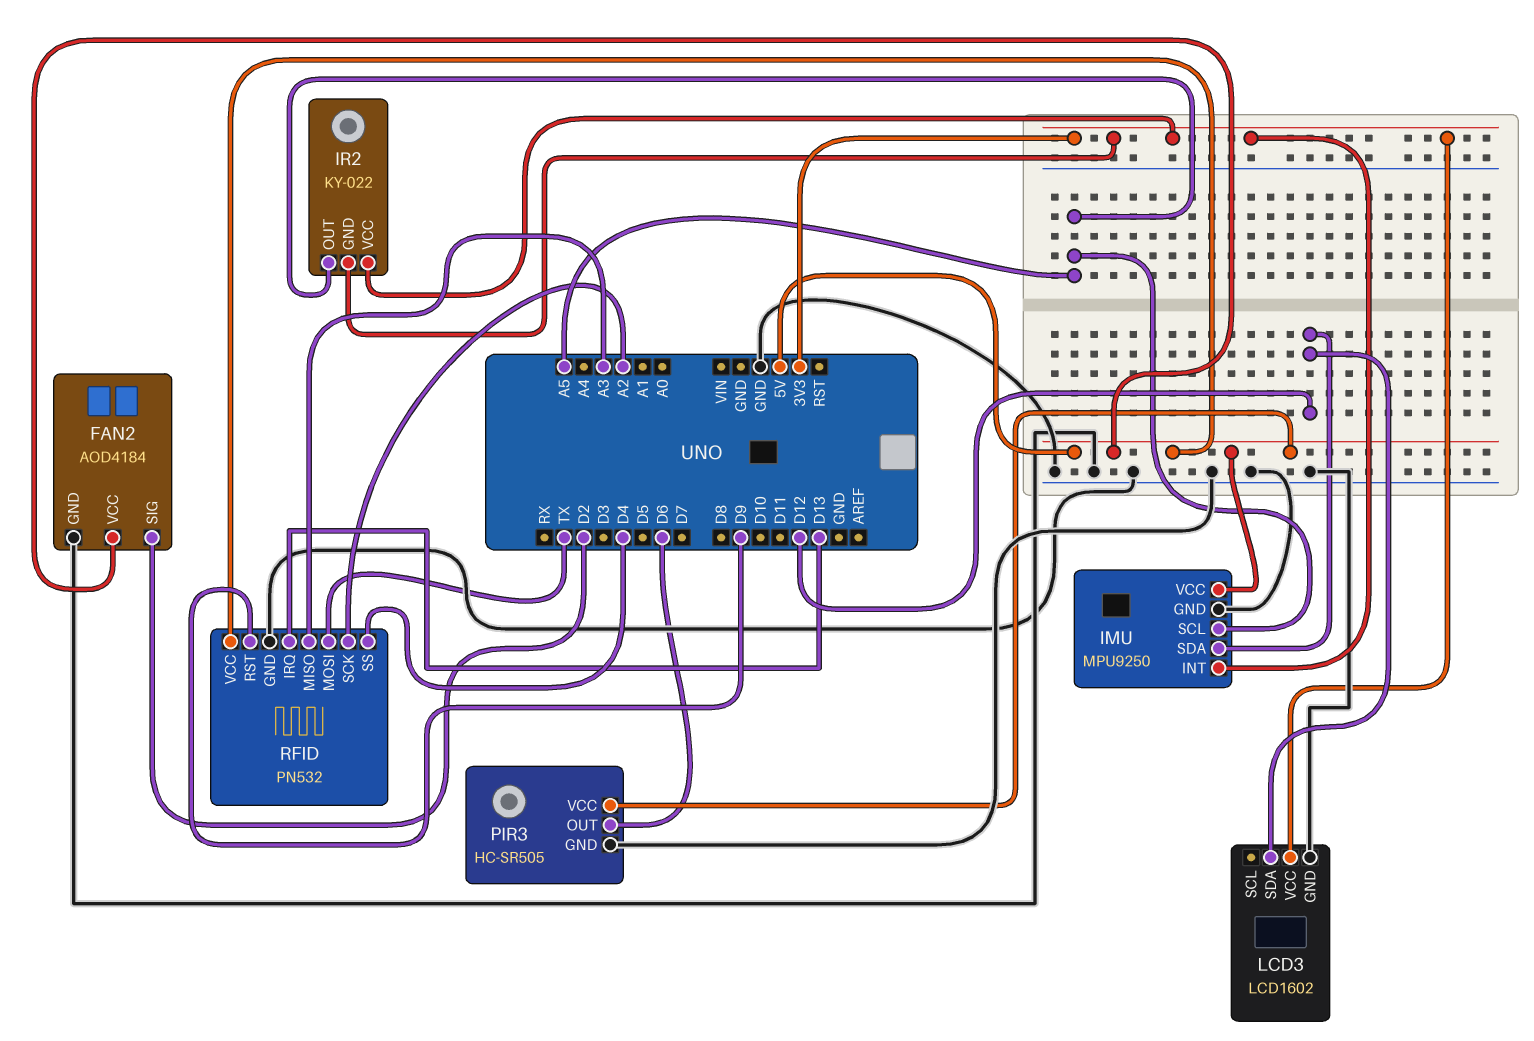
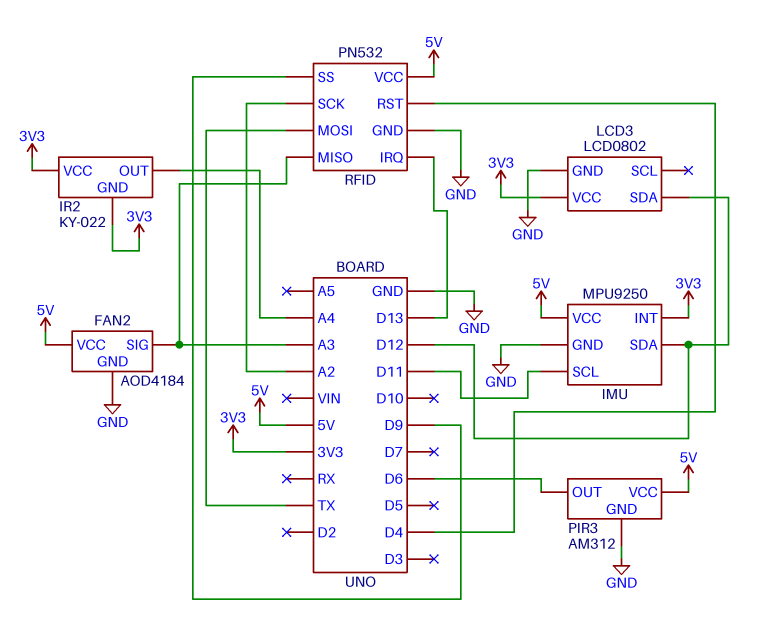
FAN2 pin SIG: D2 -> A3
IMU pin SCL: A5 -> D11
IR2 pin OUT: A5 -> A4
LCD3: LCD1602 -> LCD0802
PIR3: HC-SR505 -> AM312
RFID pin RST: D9 -> D4
RFID pin SS: D4 -> D9

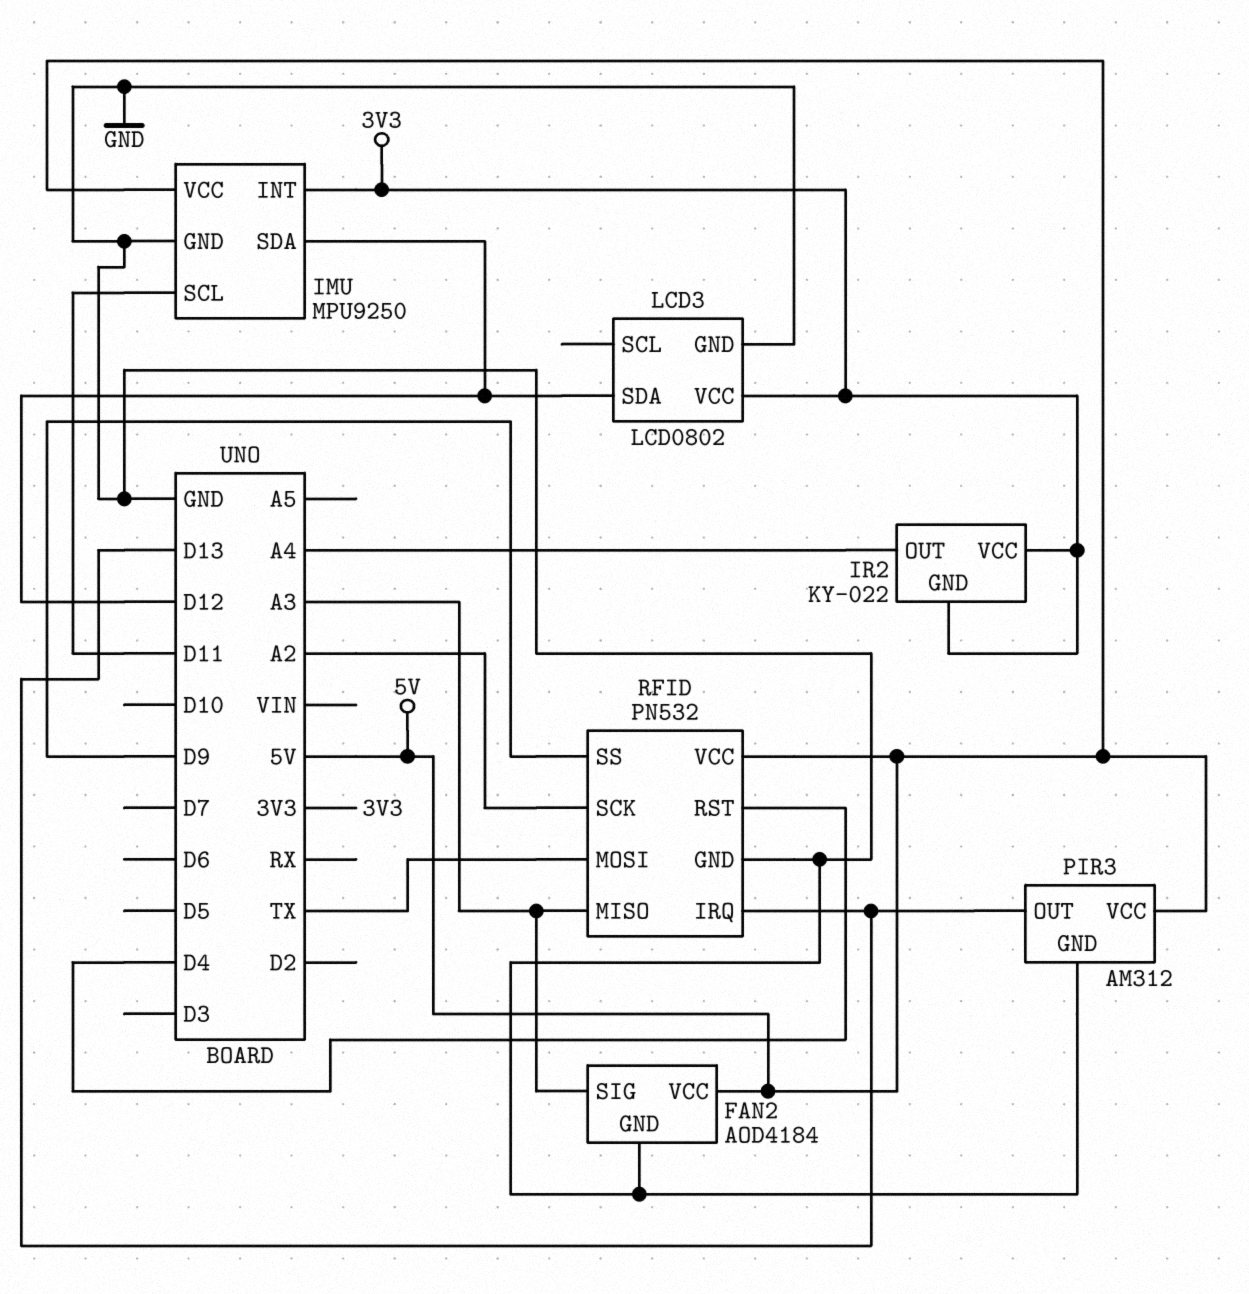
PIR3 pin OUT: D6 -> D13

